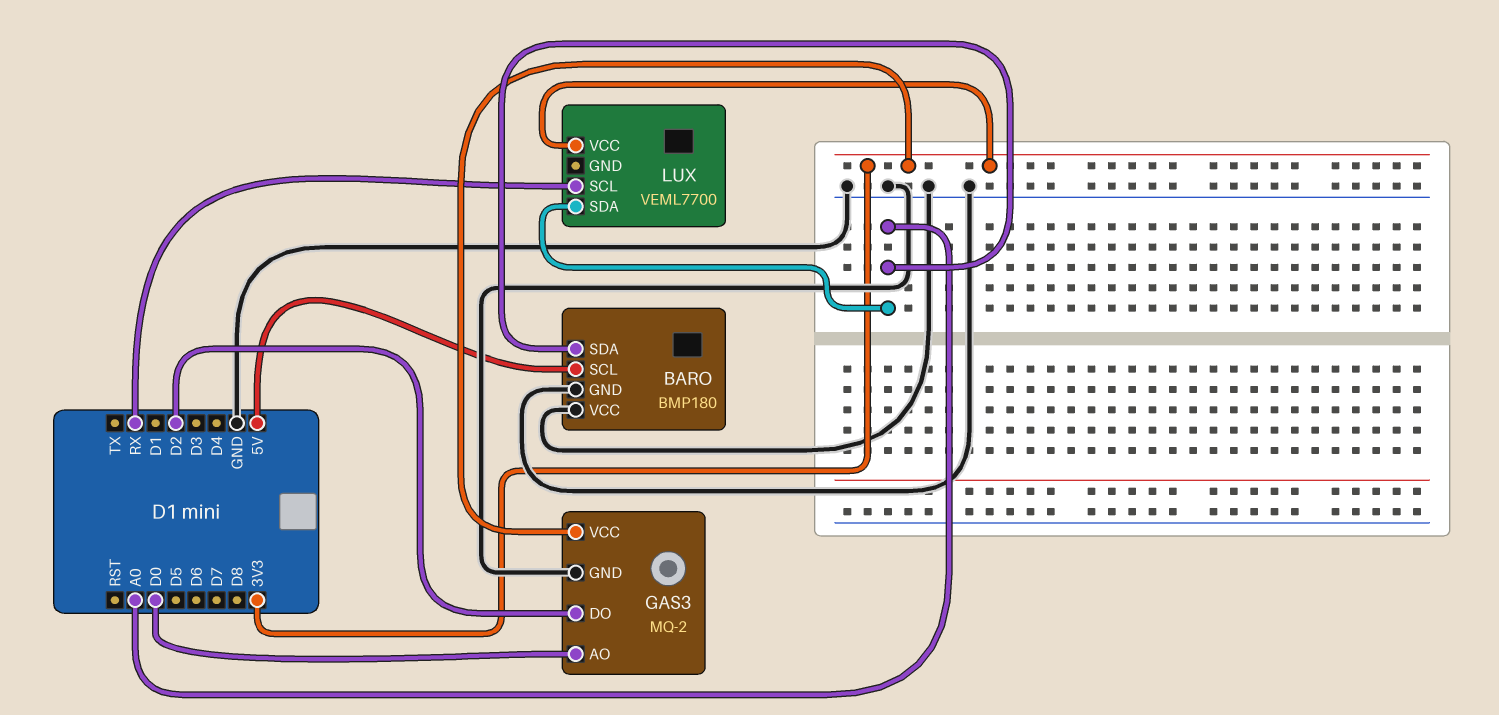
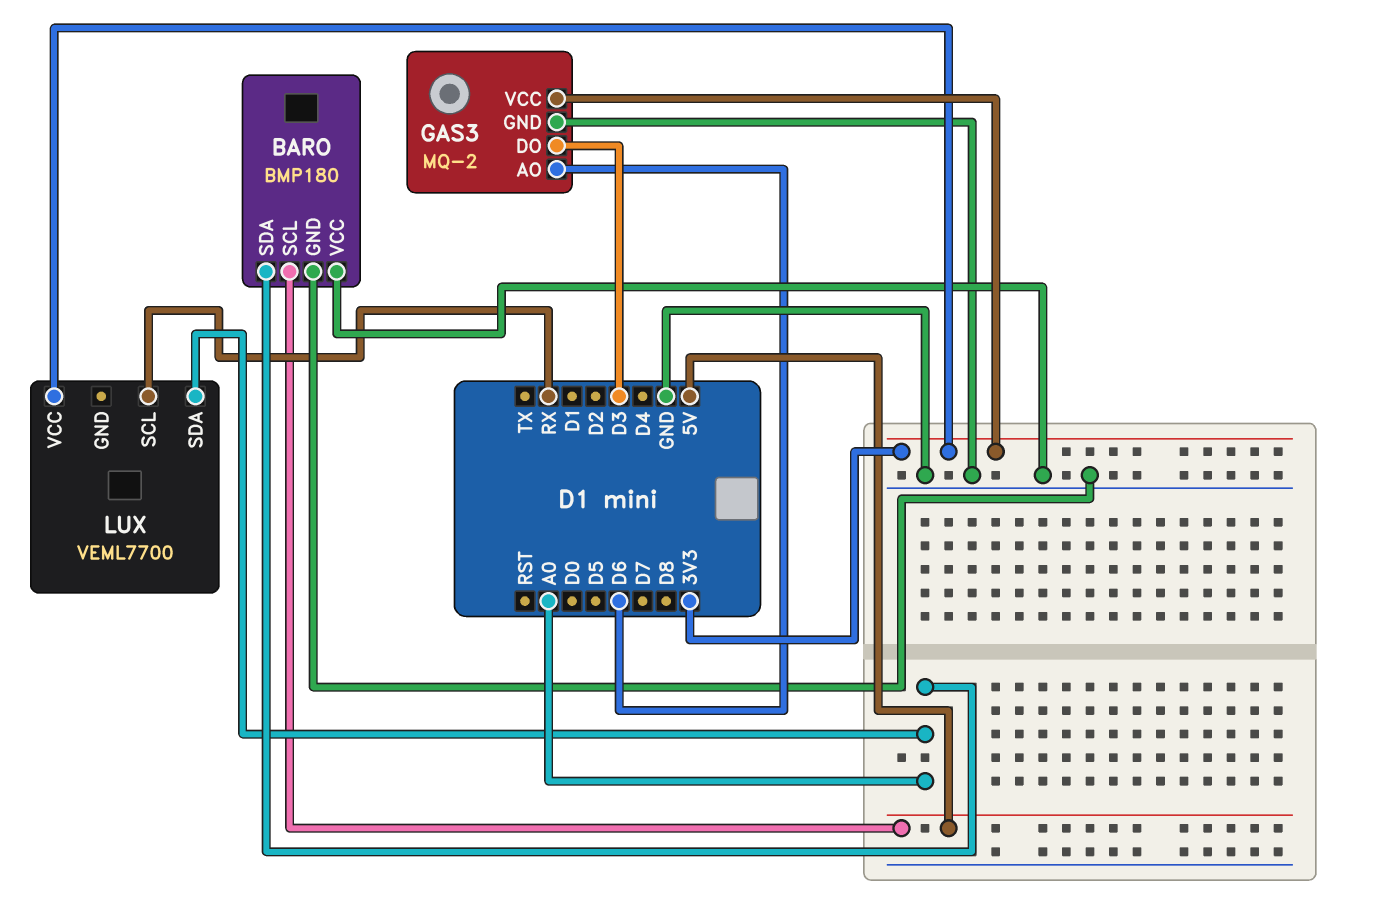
GAS3 pin AO: D0 -> D6
GAS3 pin DO: D2 -> D3

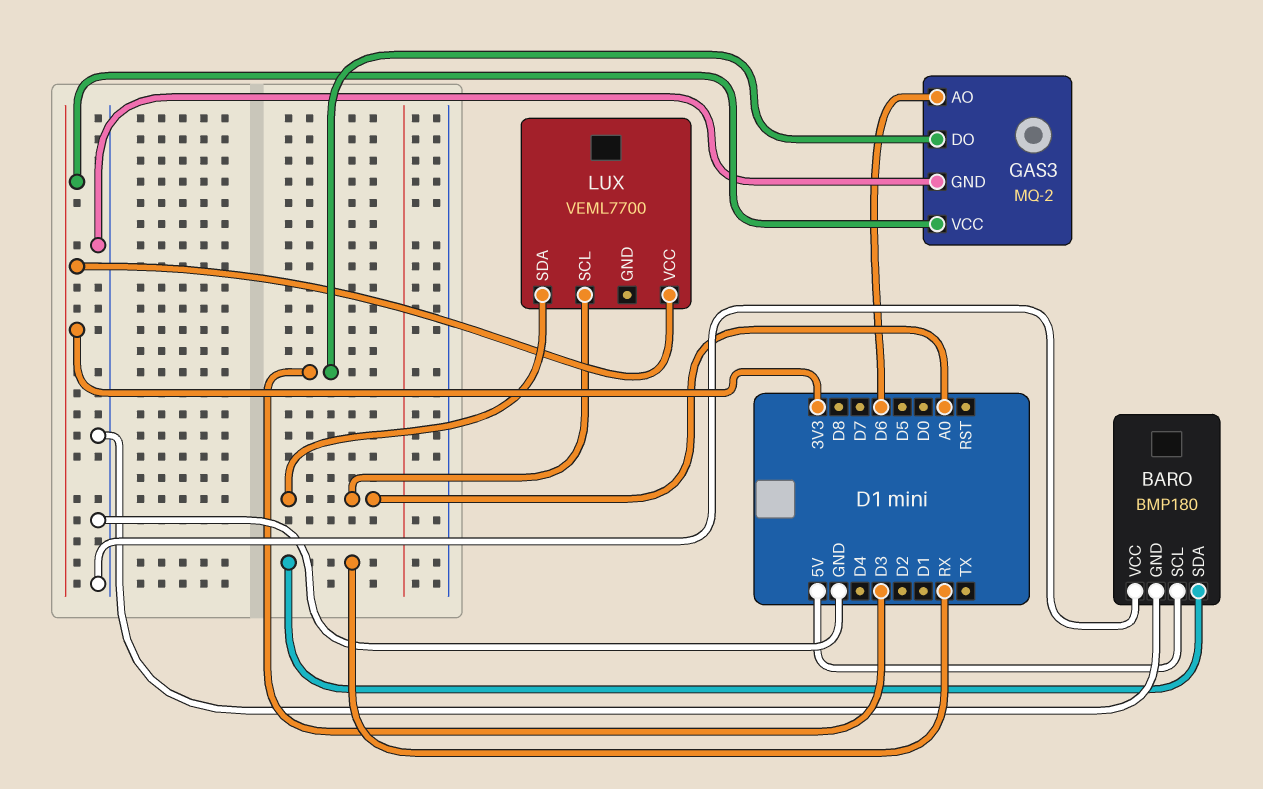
BARO pin SDA: A0 -> RX
LUX pin SCL: RX -> A0

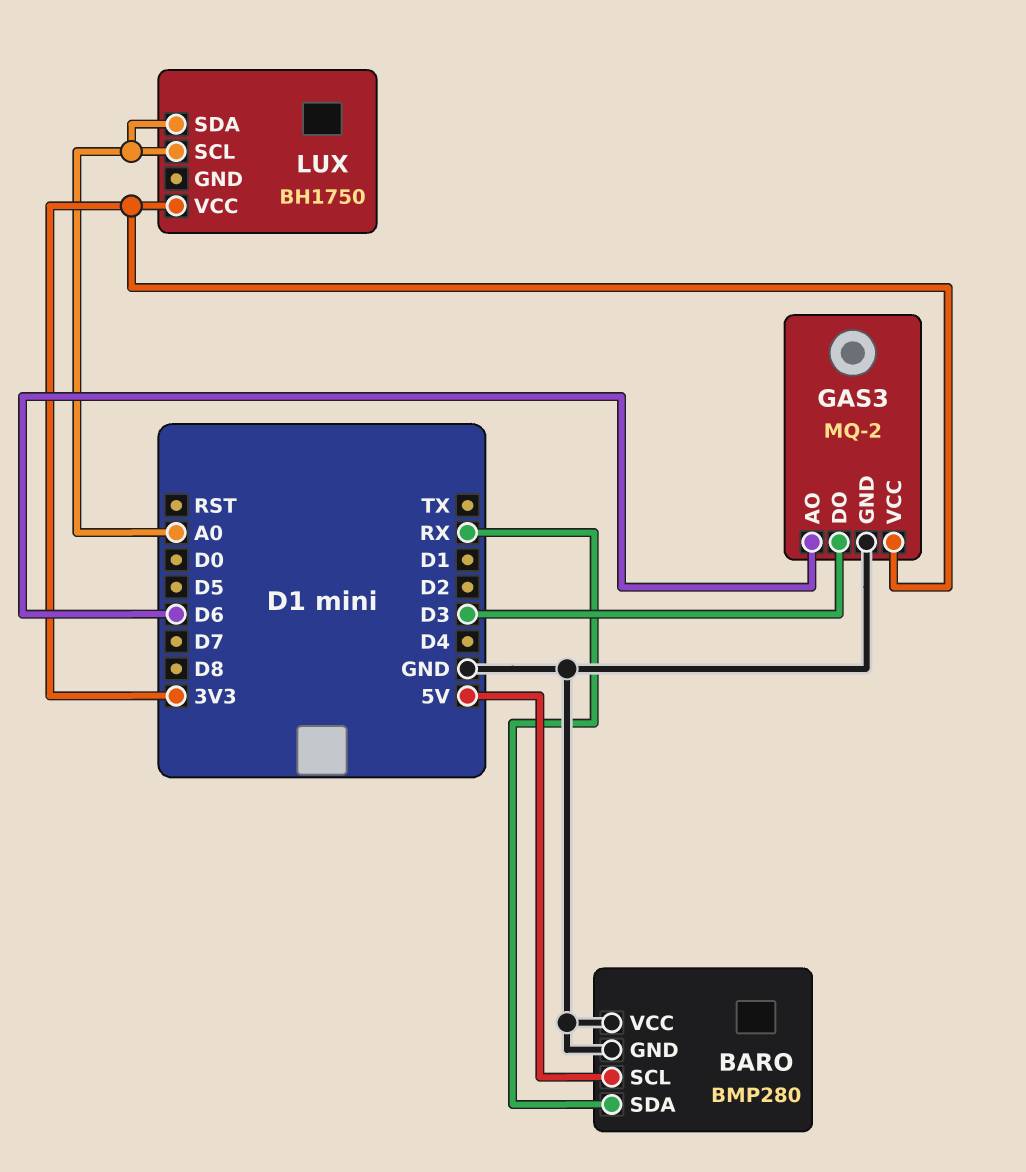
BARO: BMP180 -> BMP280
LUX: VEML7700 -> BH1750

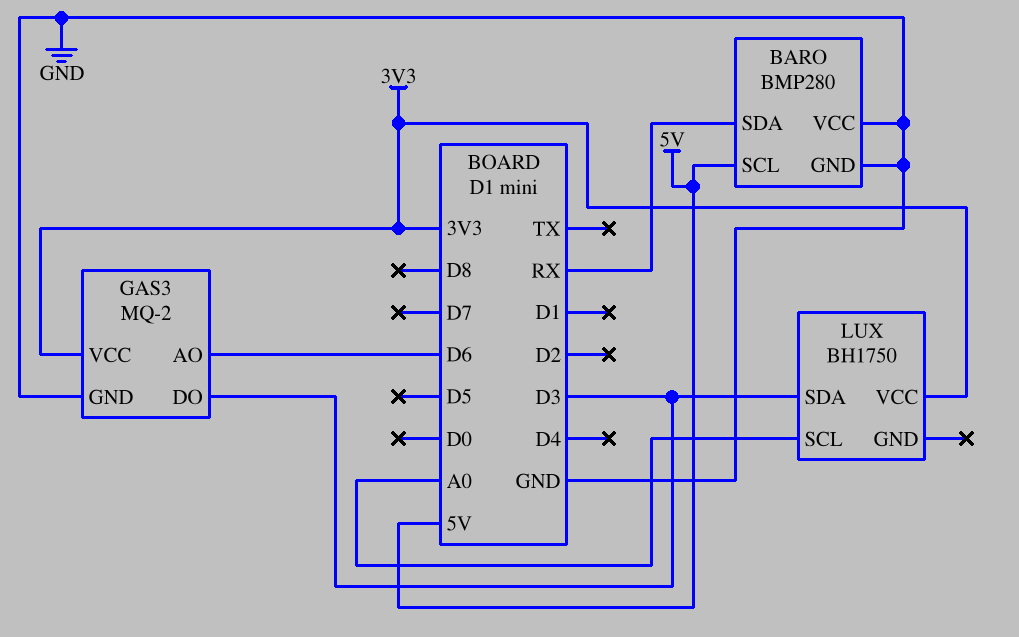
LUX pin SDA: A0 -> D3

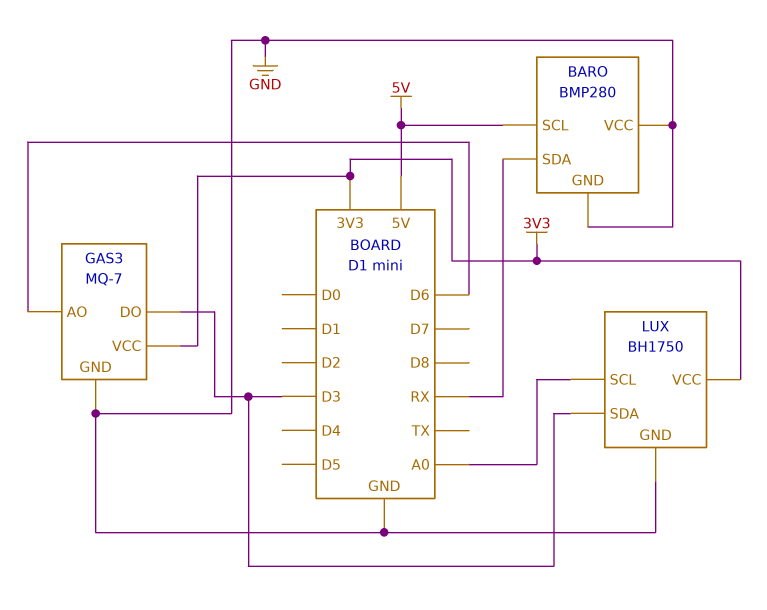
GAS3: MQ-2 -> MQ-7
LUX pin GND: none -> GND

